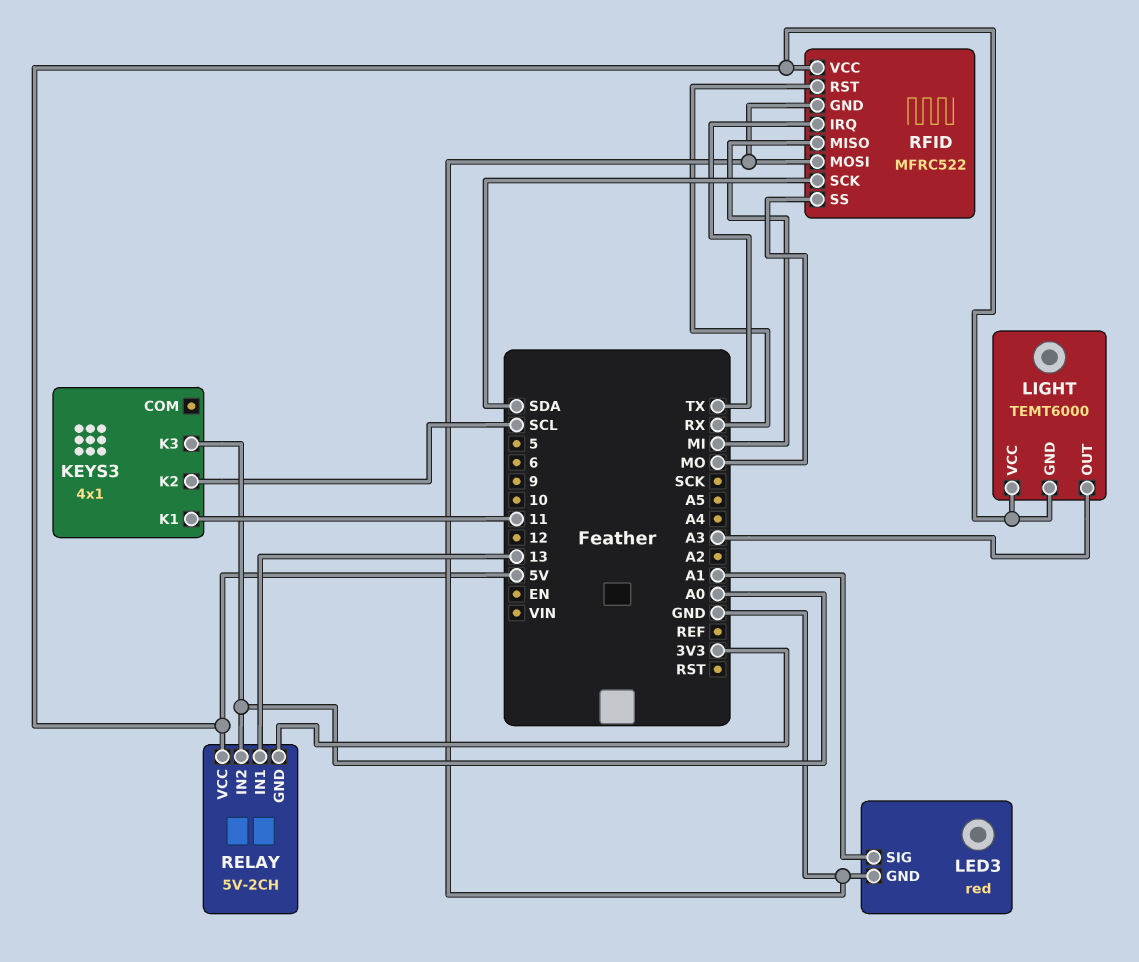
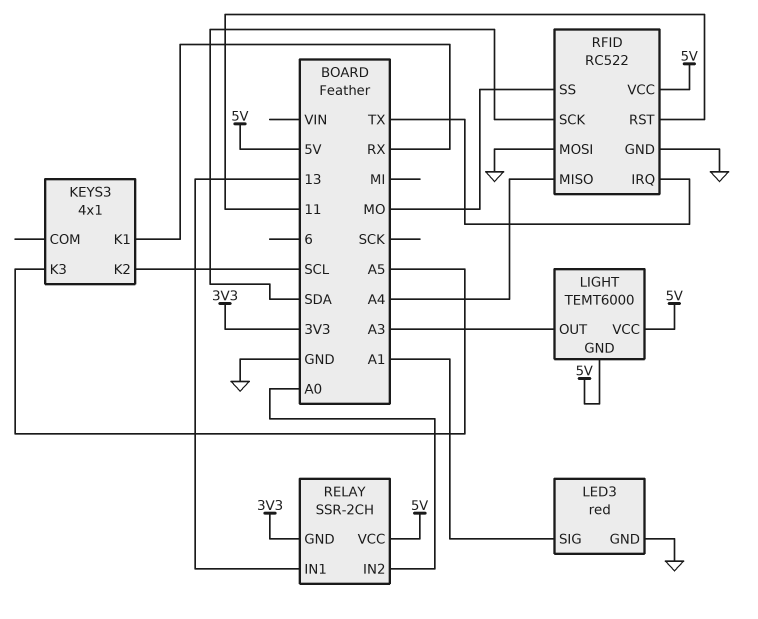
KEYS3 pin K1: 11 -> RX
KEYS3 pin K3: A0 -> A5
RELAY: 5V-2CH -> SSR-2CH
RFID: MFRC522 -> RC522
RFID pin MISO: MI -> A4
RFID pin RST: RX -> 11

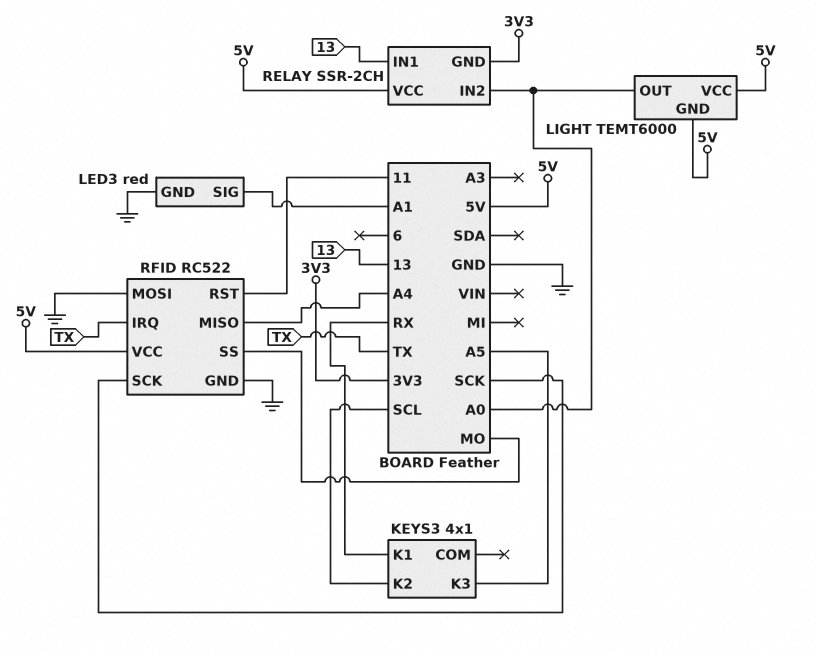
LIGHT pin OUT: A3 -> A0
RFID pin SCK: SDA -> SCK

